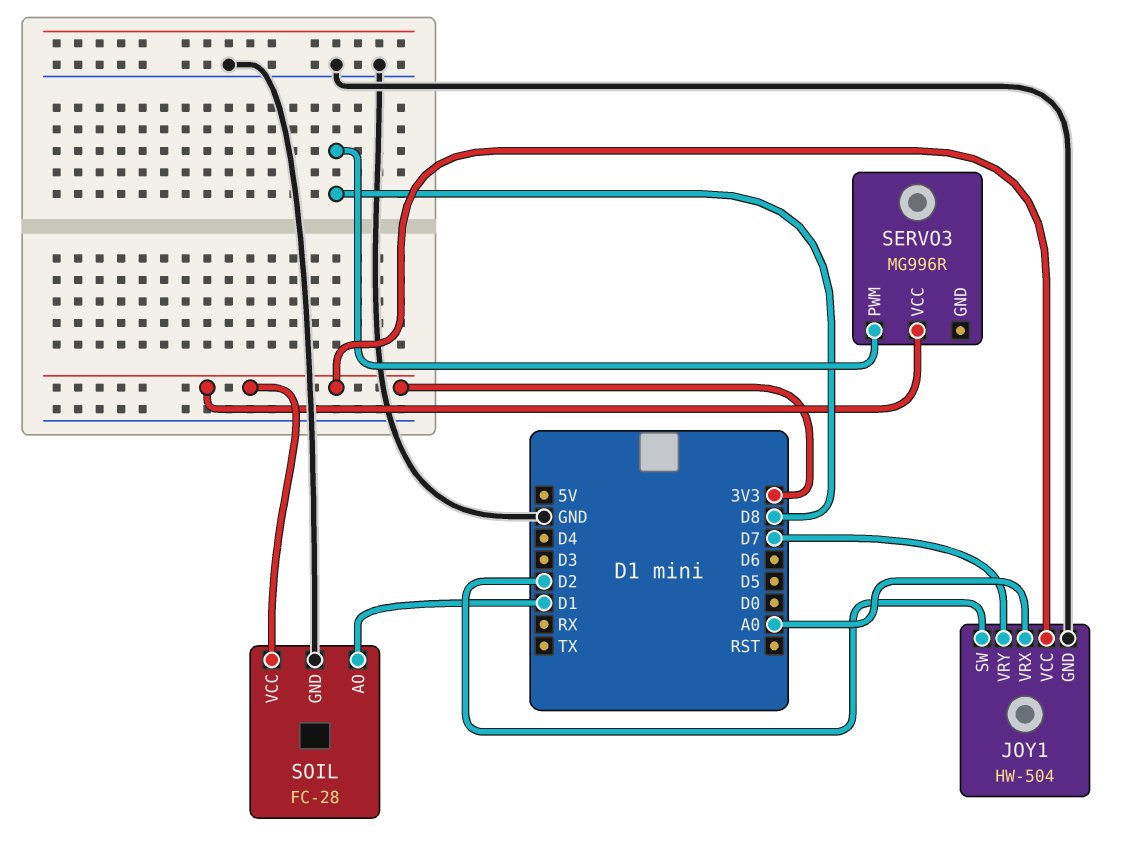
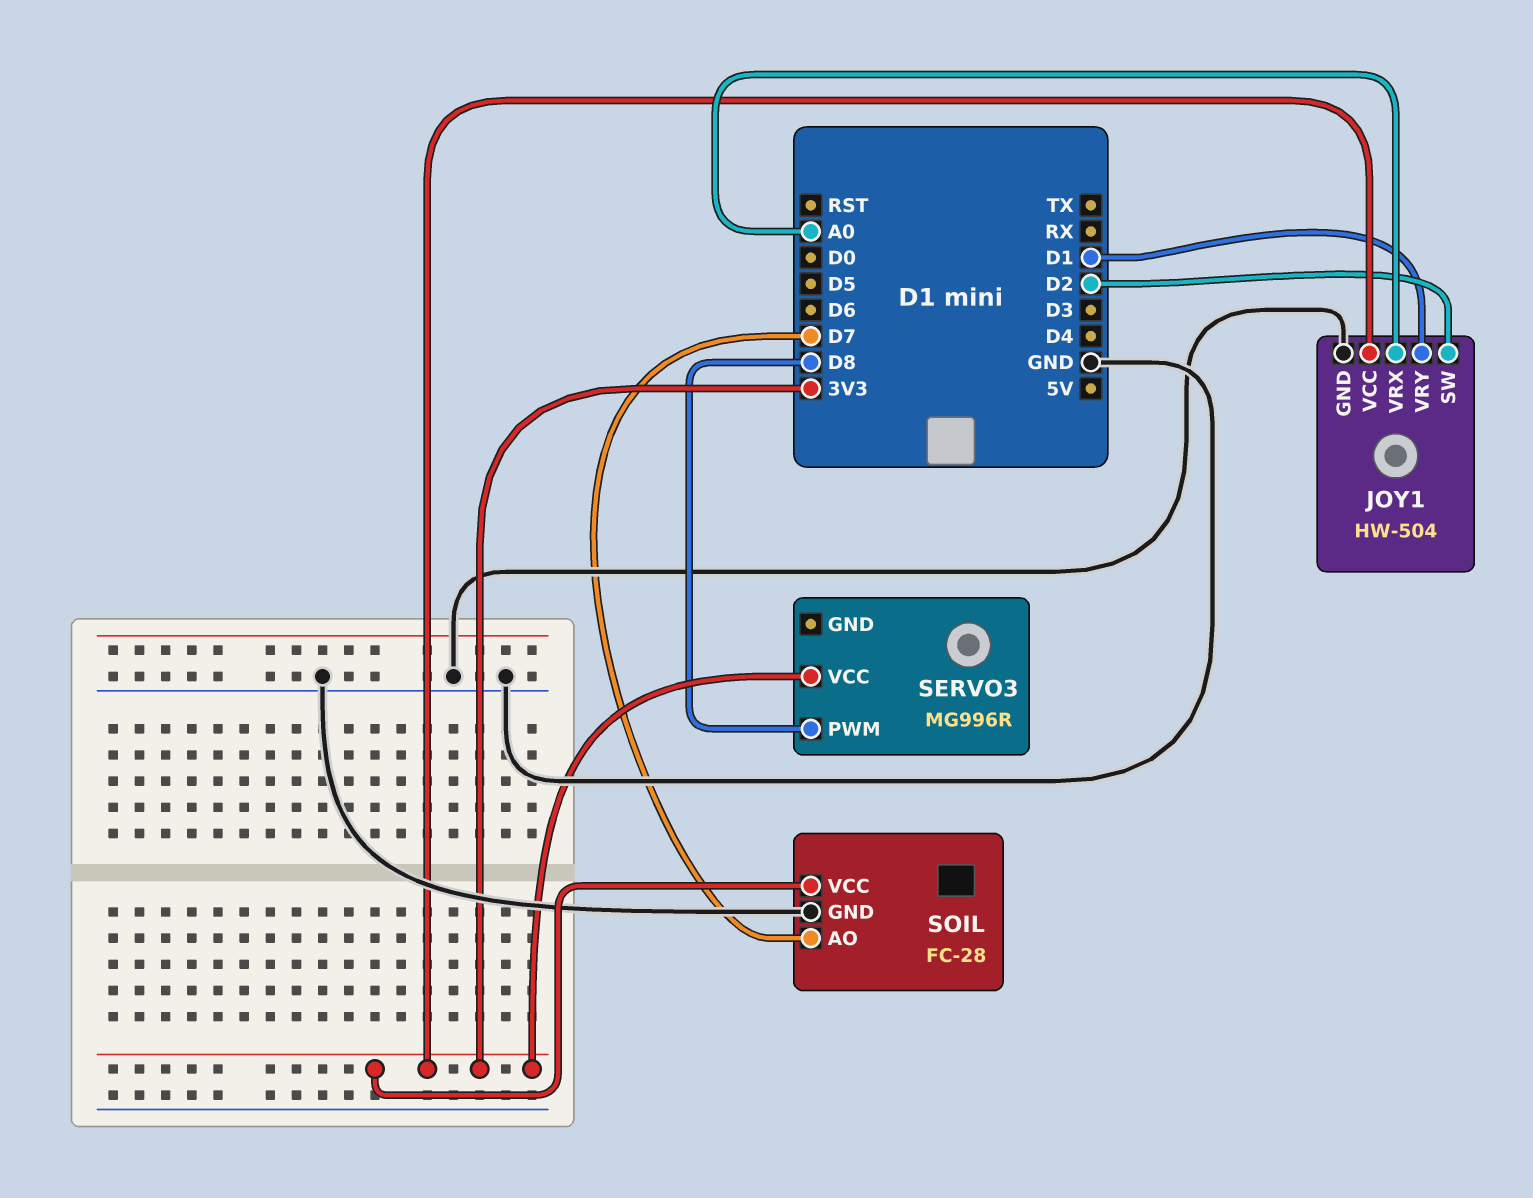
JOY1 pin VRY: D7 -> D1
SOIL pin AO: D1 -> D7

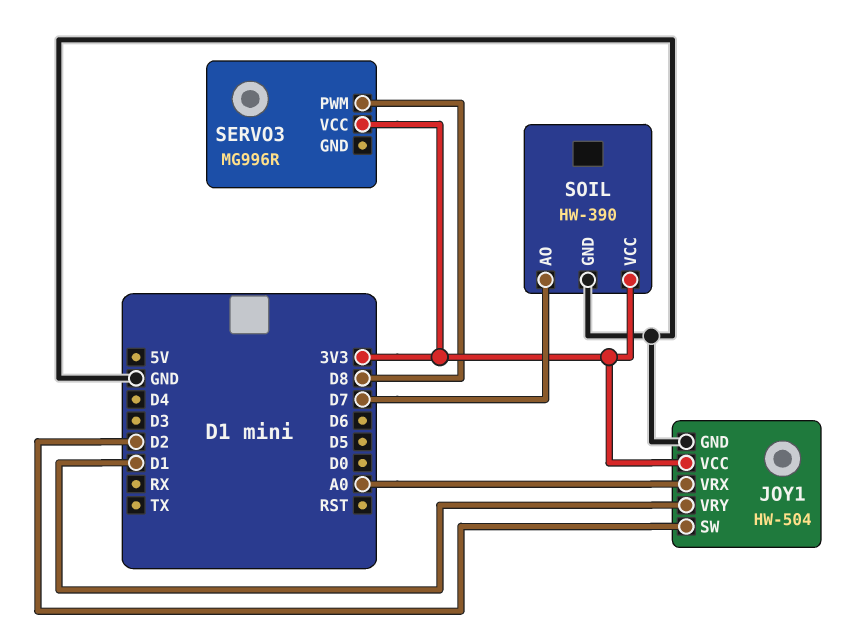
SOIL: FC-28 -> HW-390

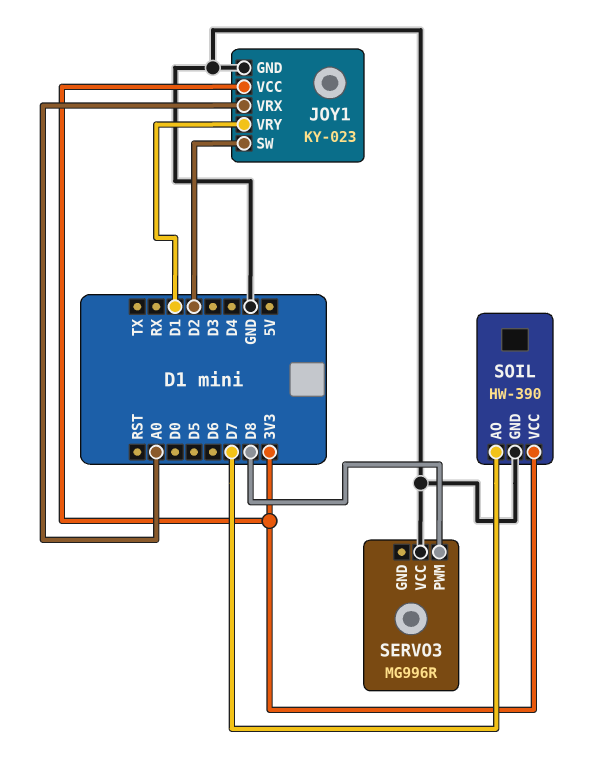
JOY1: HW-504 -> KY-023
SERVO3 pin VCC: 3V3 -> GND

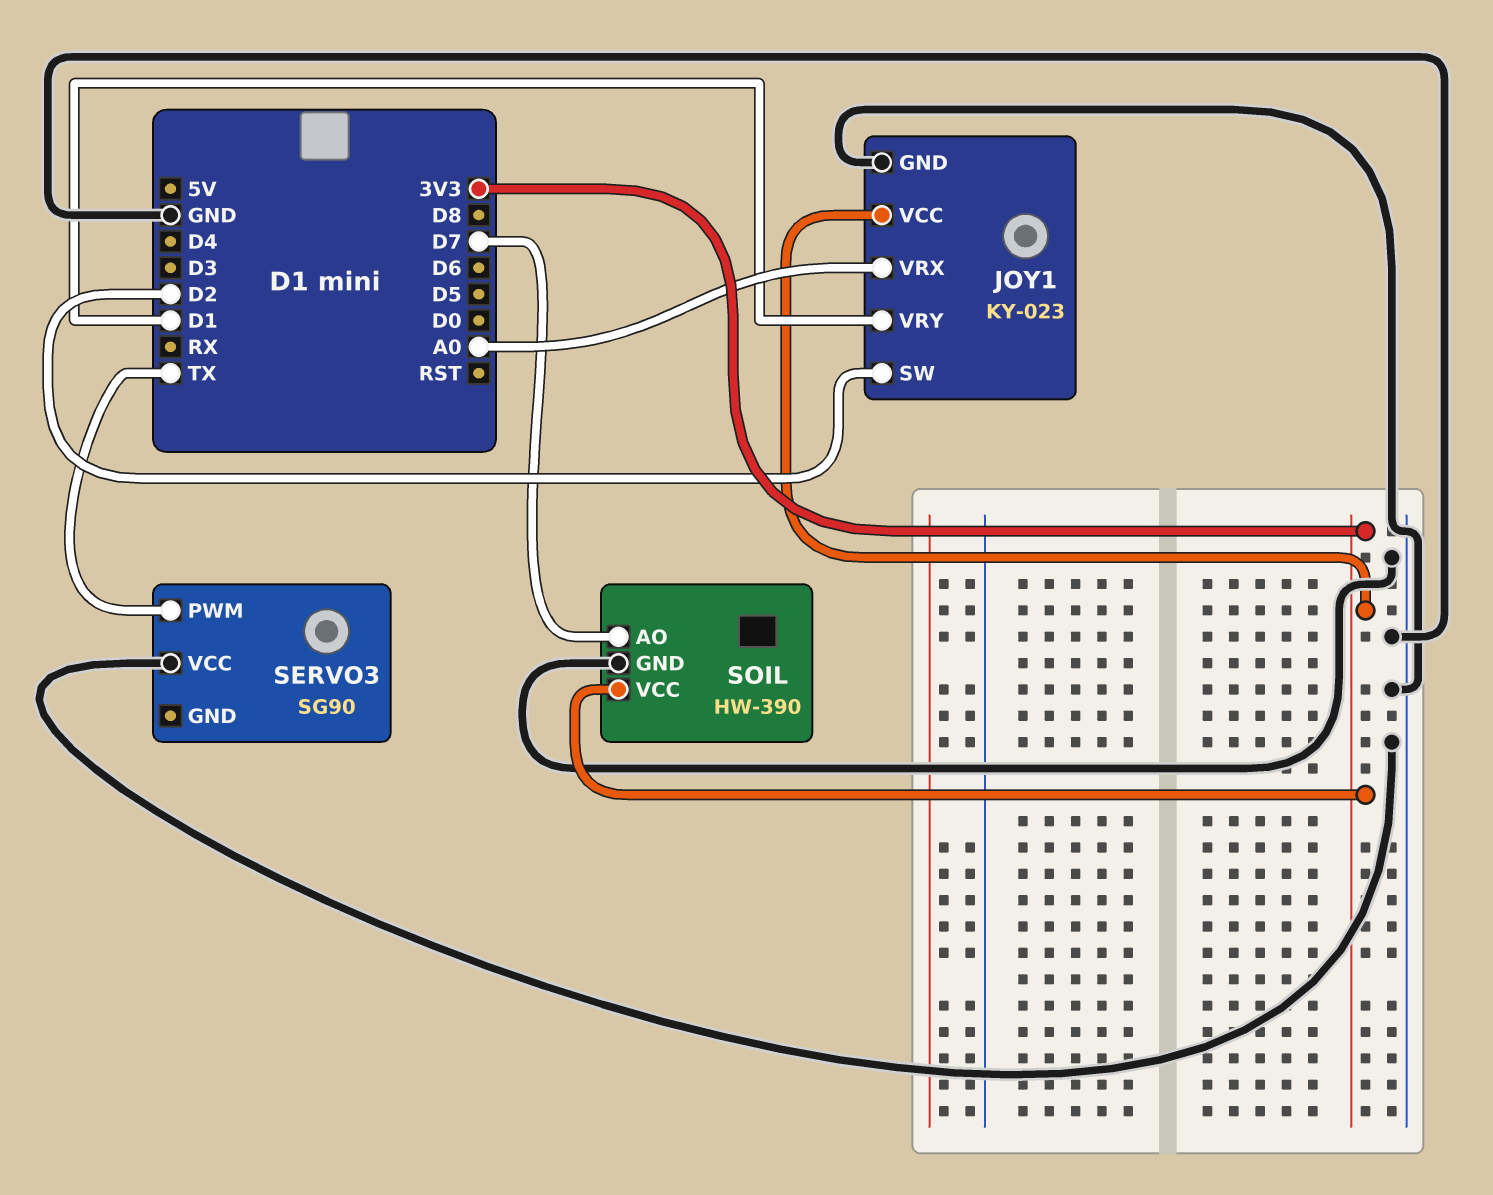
SERVO3: MG996R -> SG90
SERVO3 pin PWM: D8 -> TX

